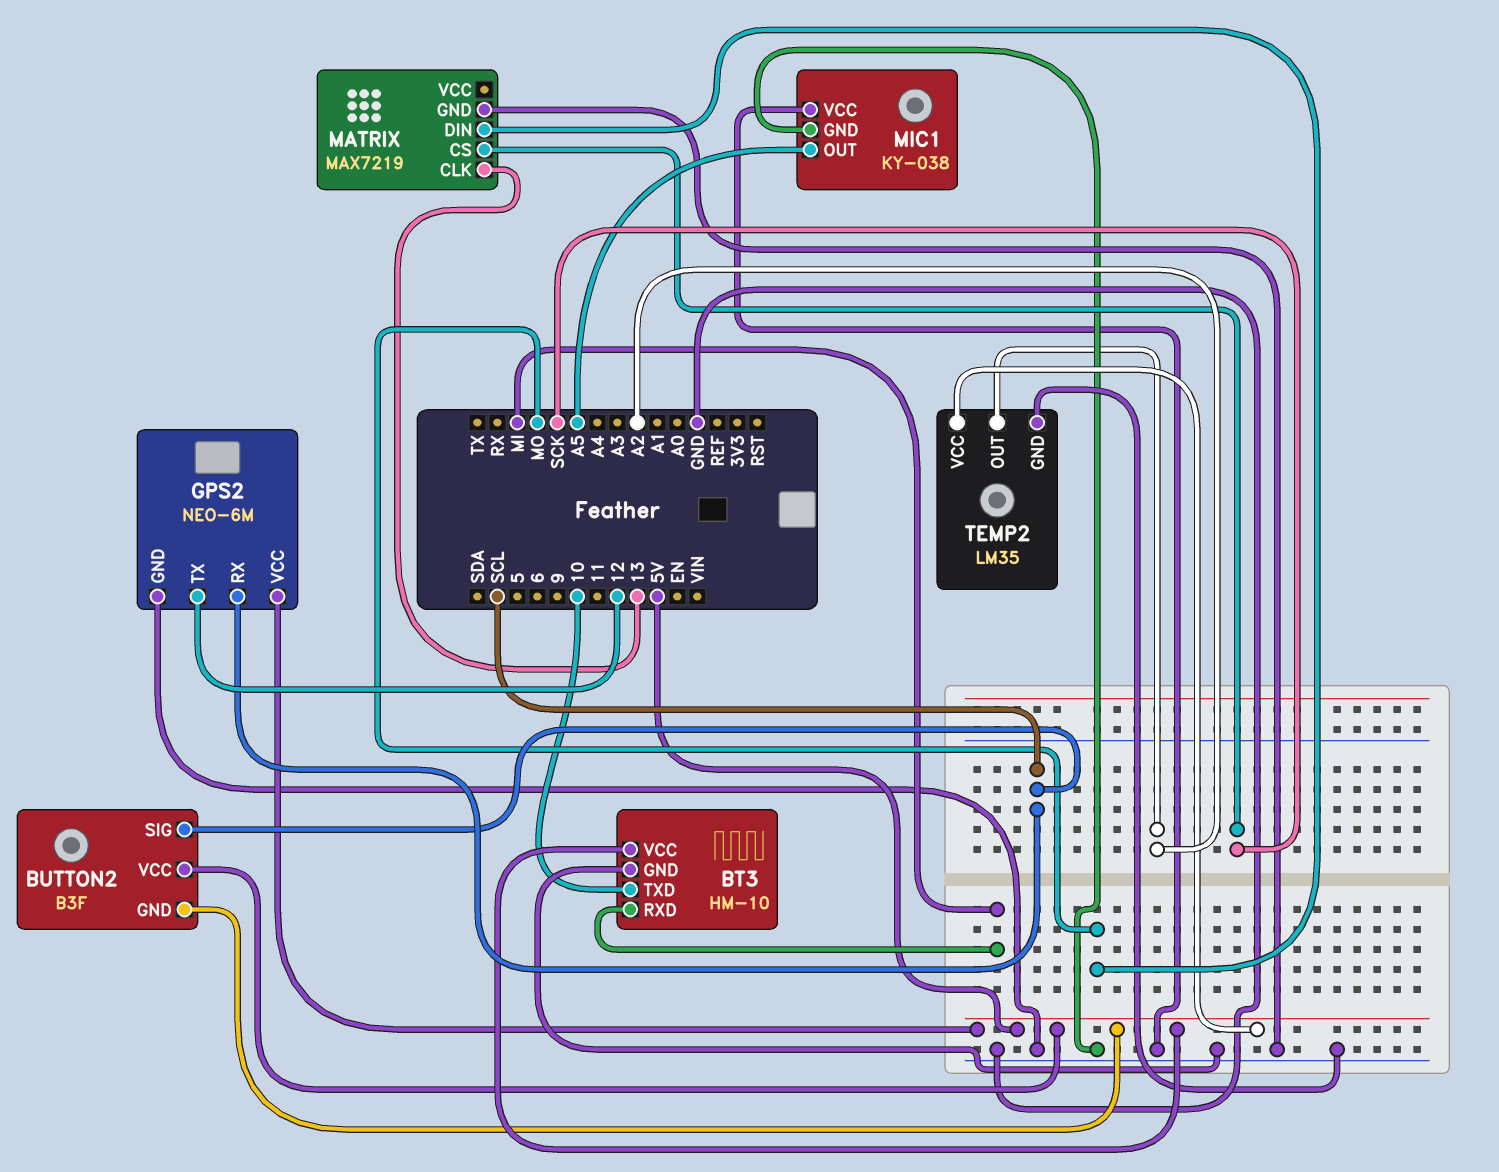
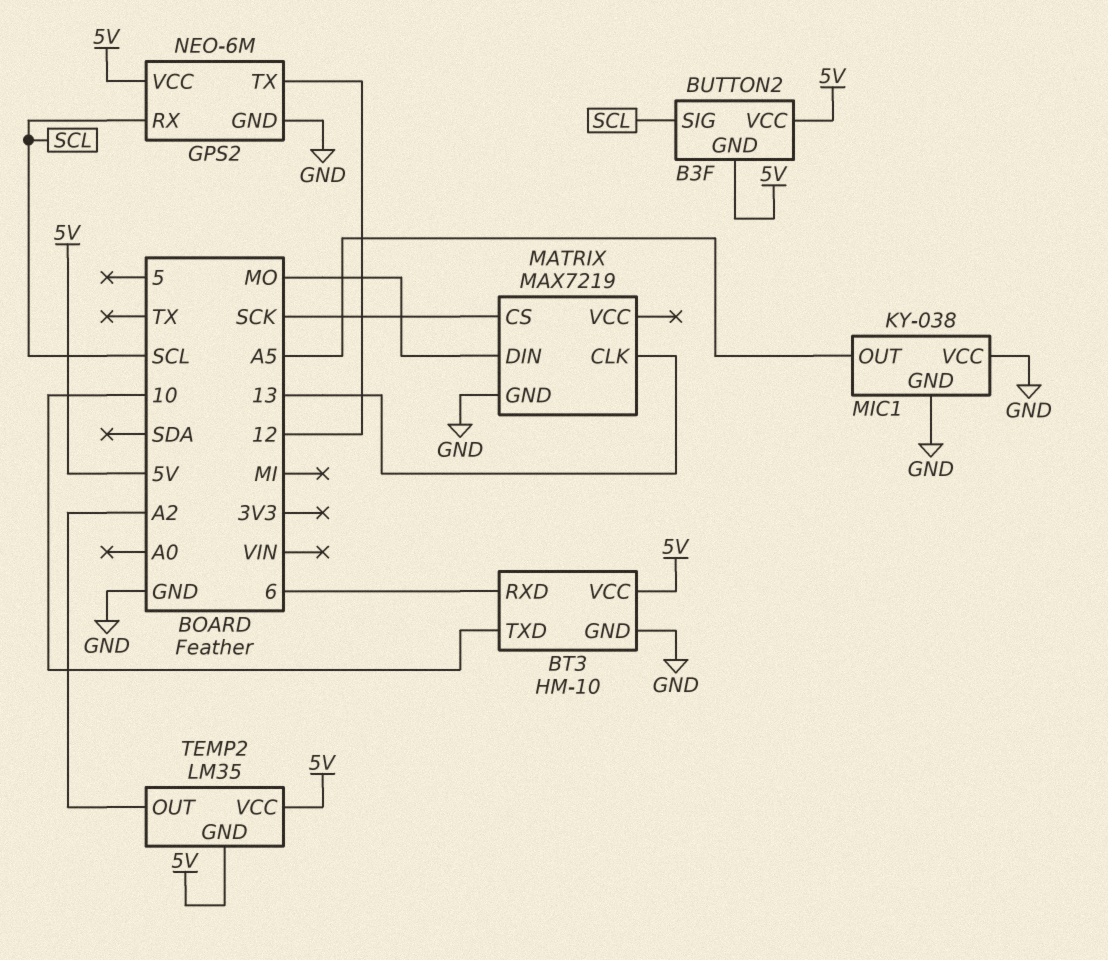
BT3 pin RXD: MI -> 6
TEMP2 pin GND: GND -> 5V

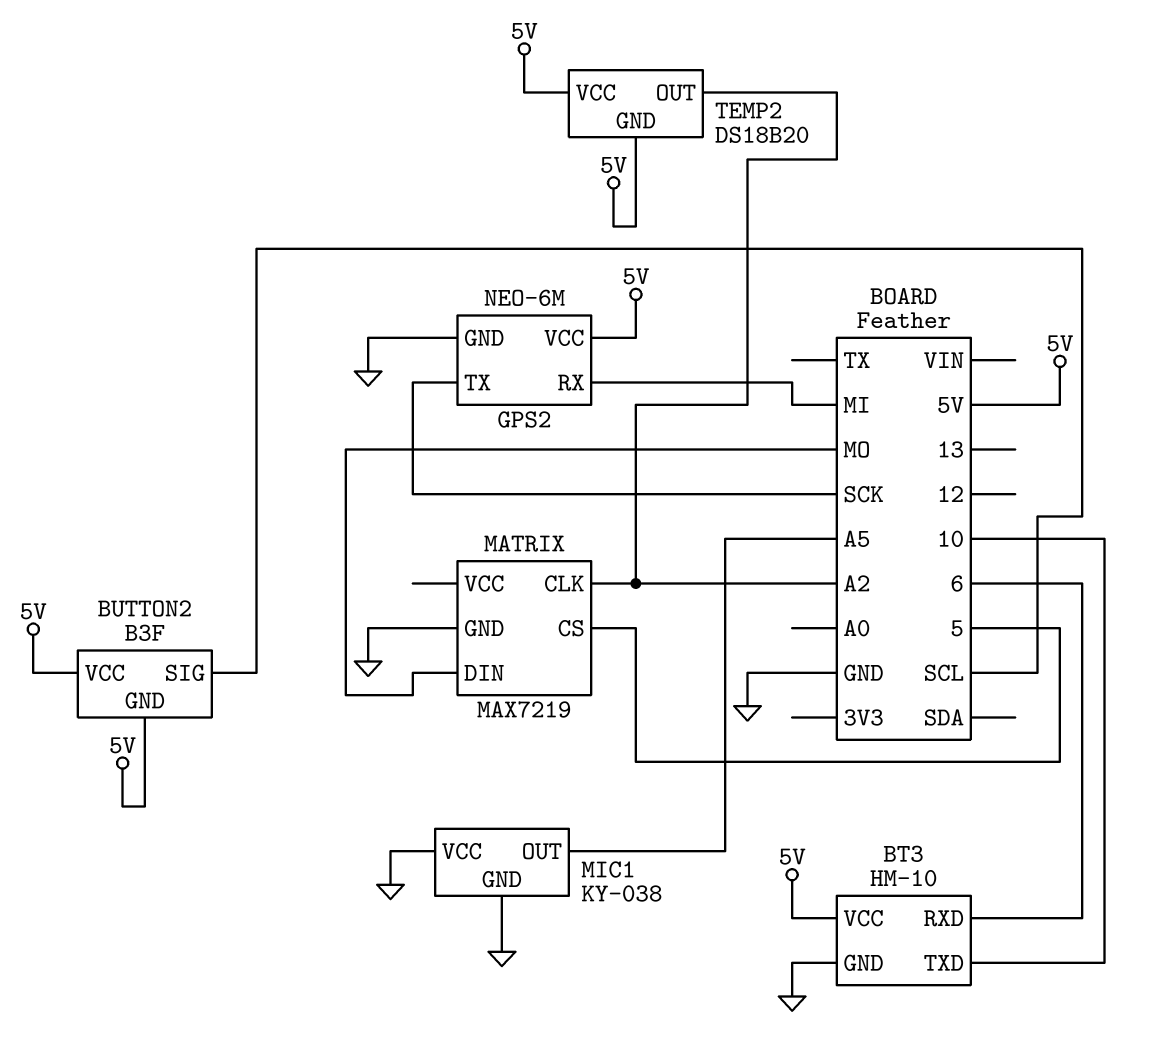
GPS2 pin RX: SCL -> MI
GPS2 pin TX: 12 -> SCK
MATRIX pin CLK: 13 -> A2
MATRIX pin CS: SCK -> 5
TEMP2: LM35 -> DS18B20

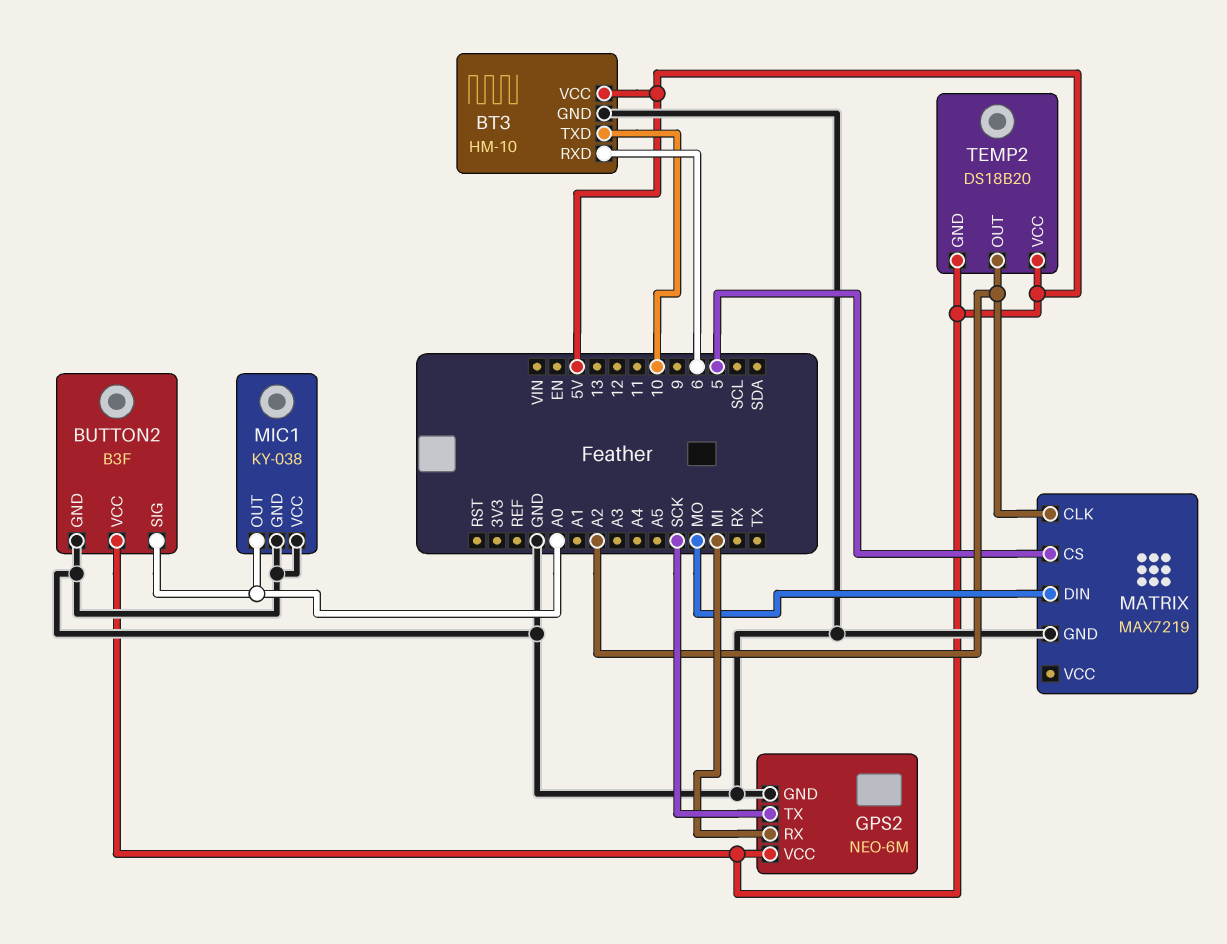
BUTTON2 pin GND: 5V -> GND
BUTTON2 pin SIG: SCL -> A0
MIC1 pin OUT: A5 -> A0

